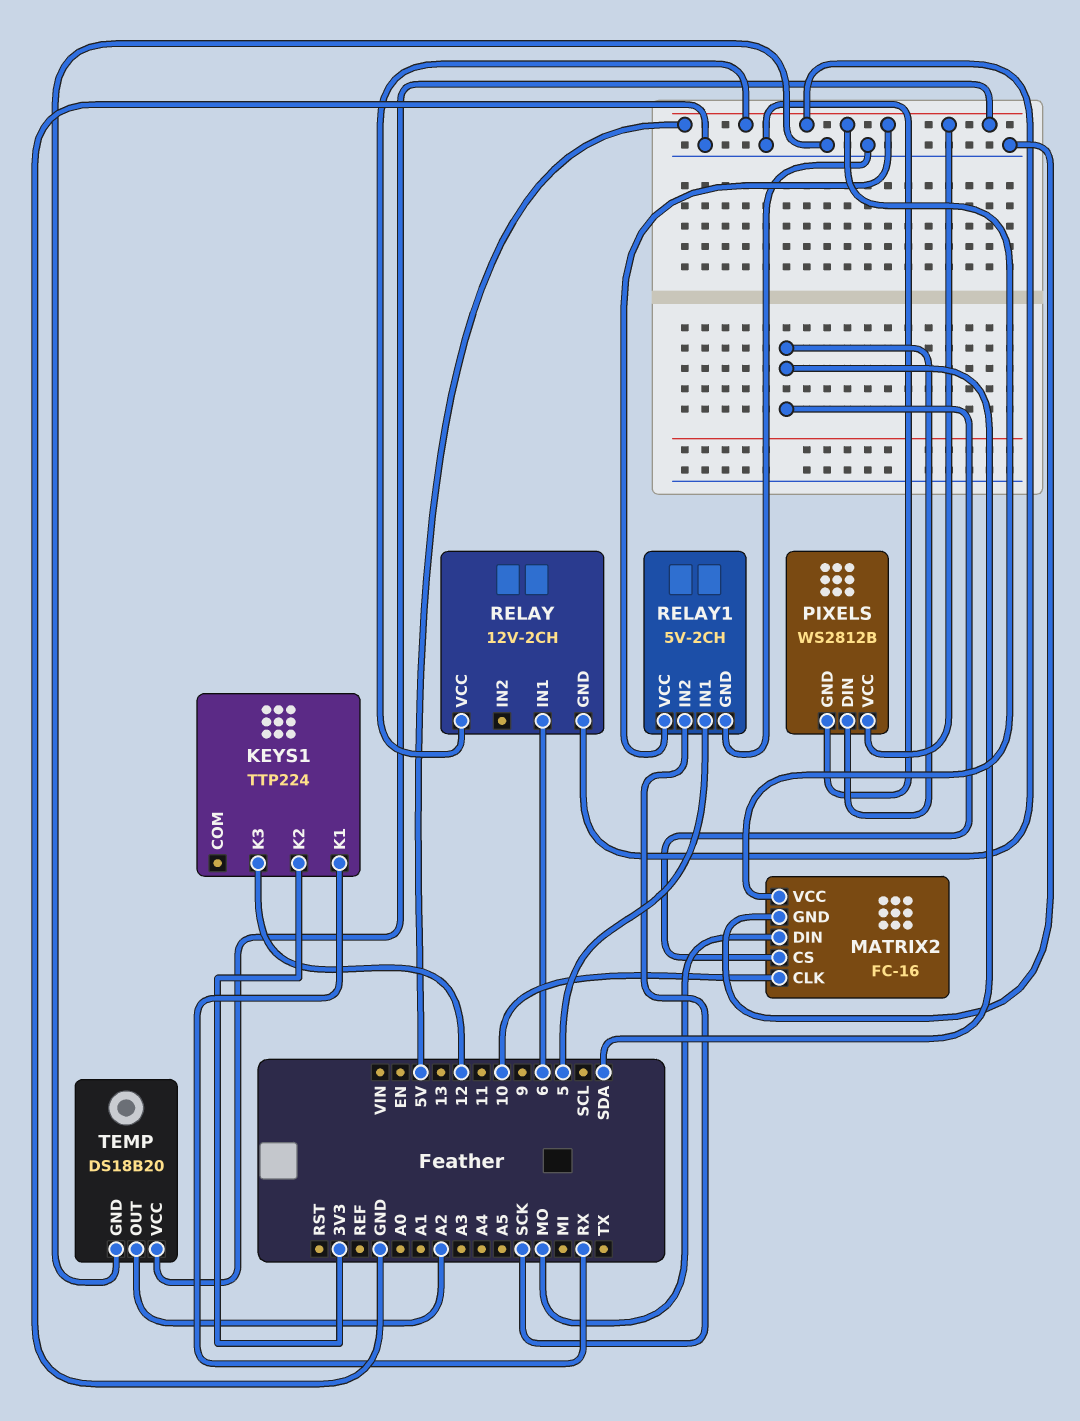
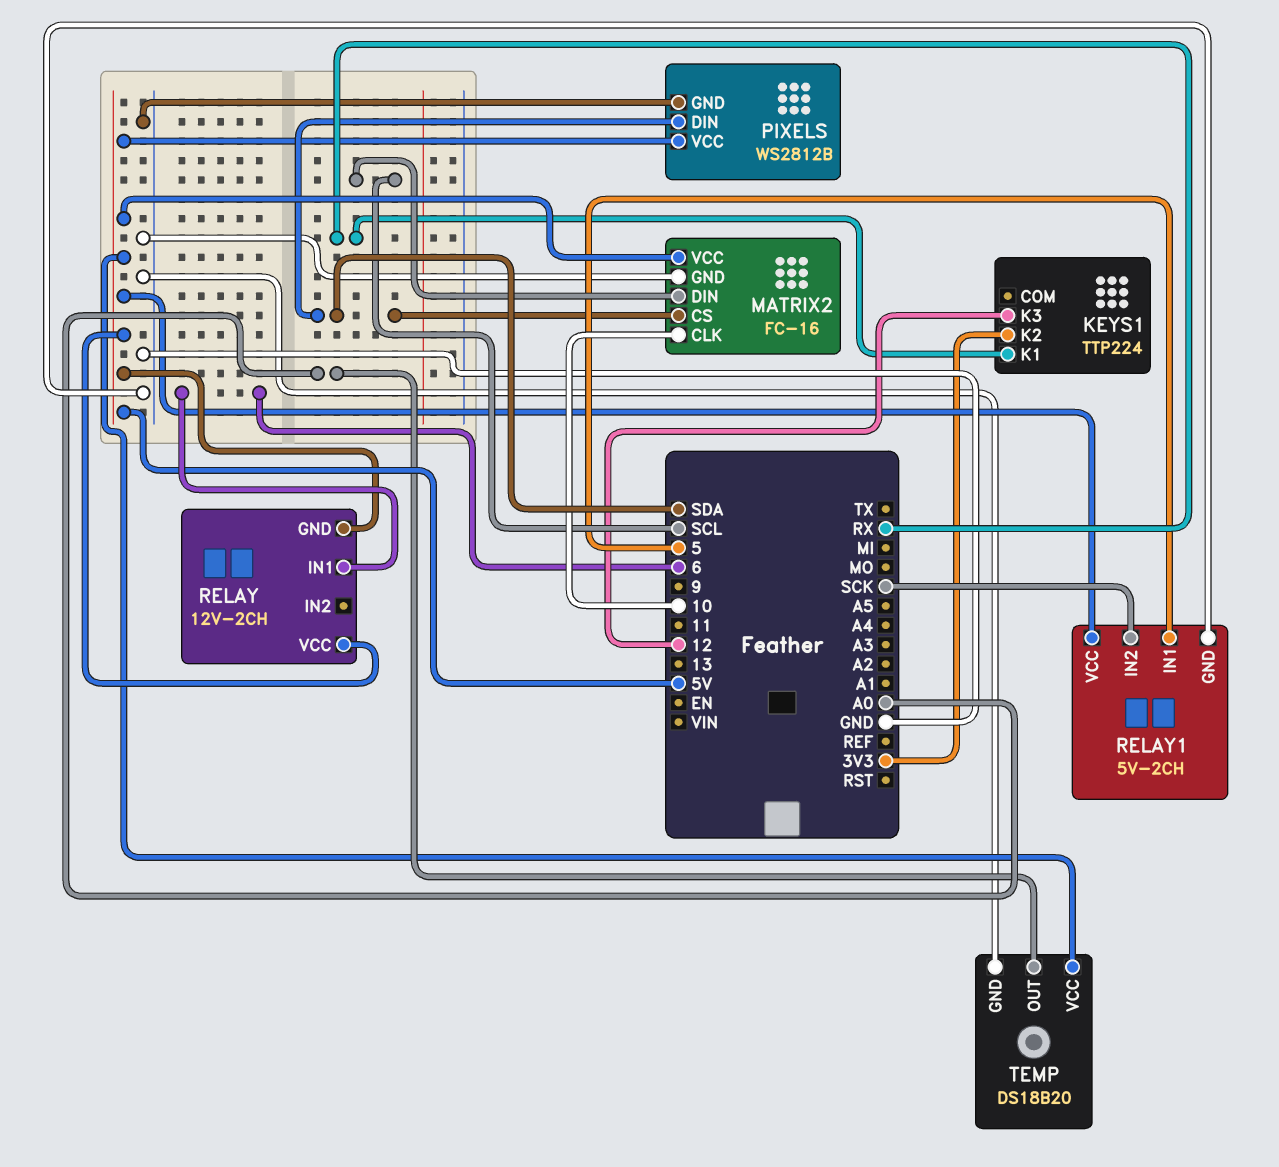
MATRIX2 pin DIN: MO -> SCL
TEMP pin OUT: A2 -> A0

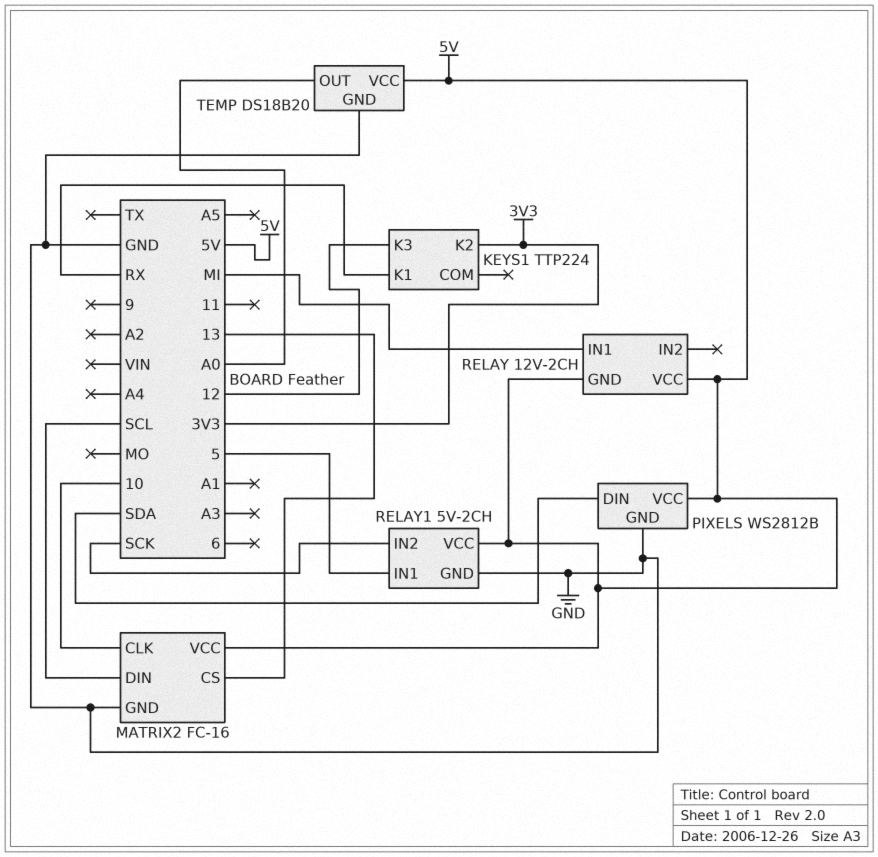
MATRIX2 pin CS: SDA -> 13
RELAY pin IN1: 6 -> MI

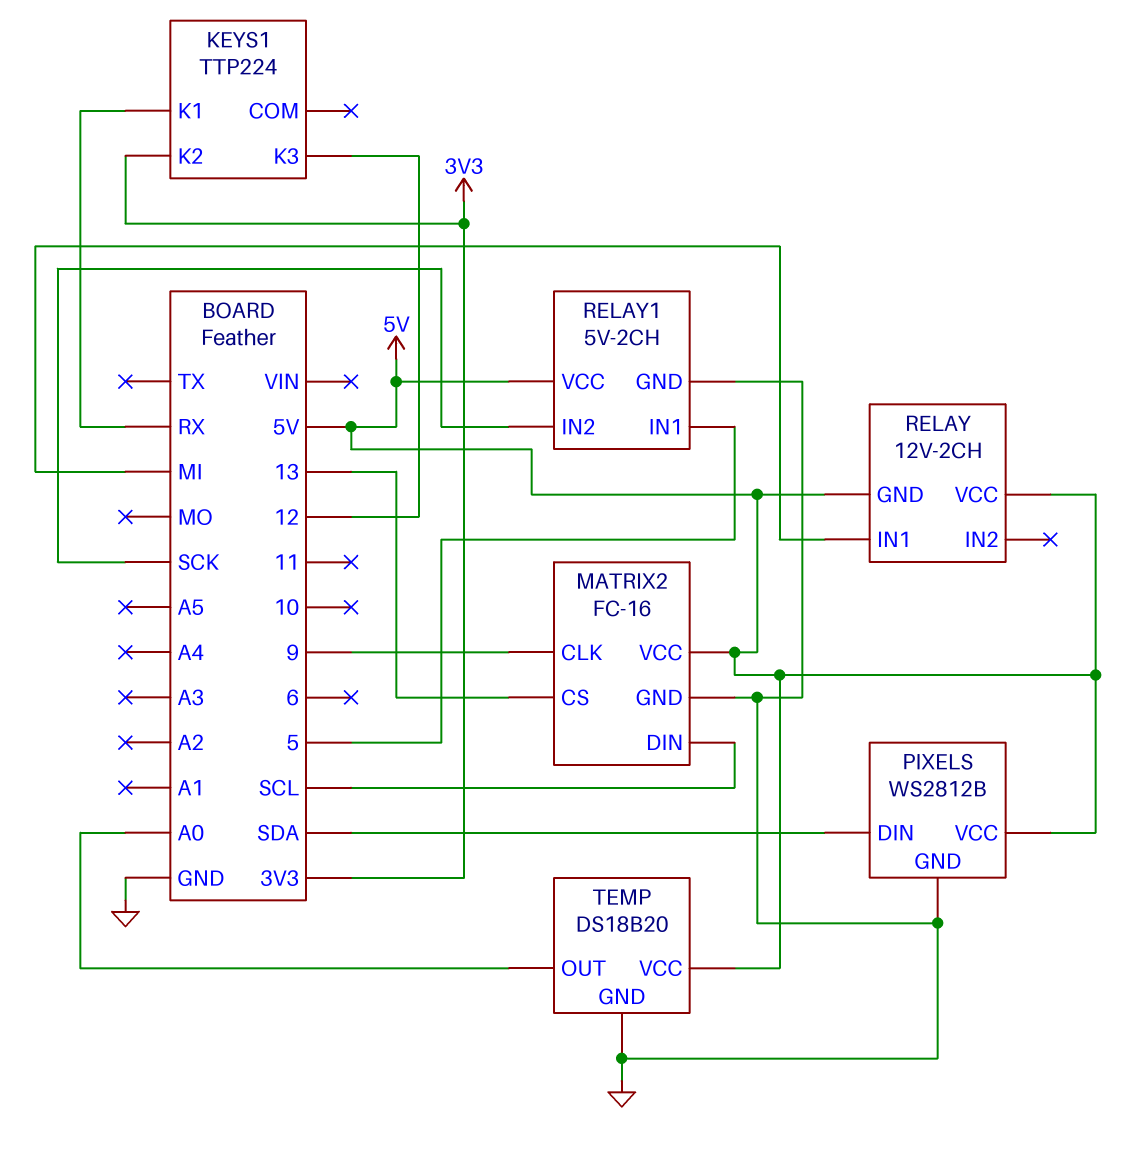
MATRIX2 pin CLK: 10 -> 9

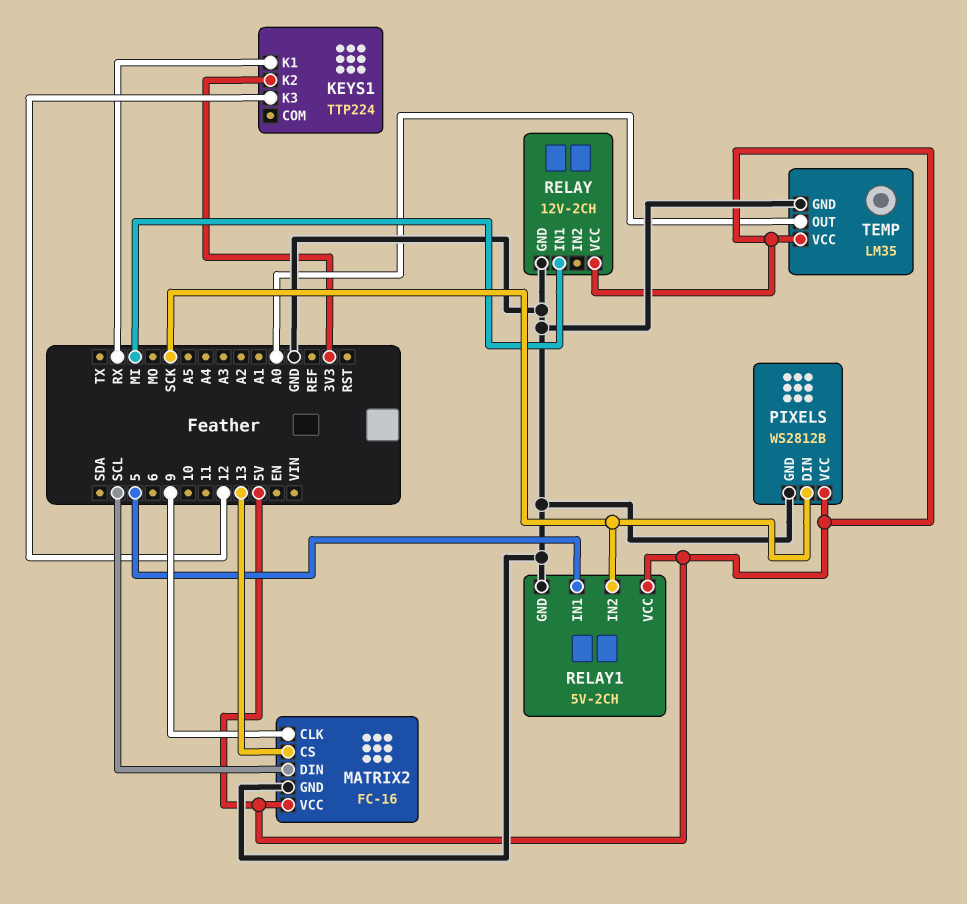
PIXELS pin DIN: SDA -> SCK
RELAY pin GND: 5V -> GND
TEMP: DS18B20 -> LM35

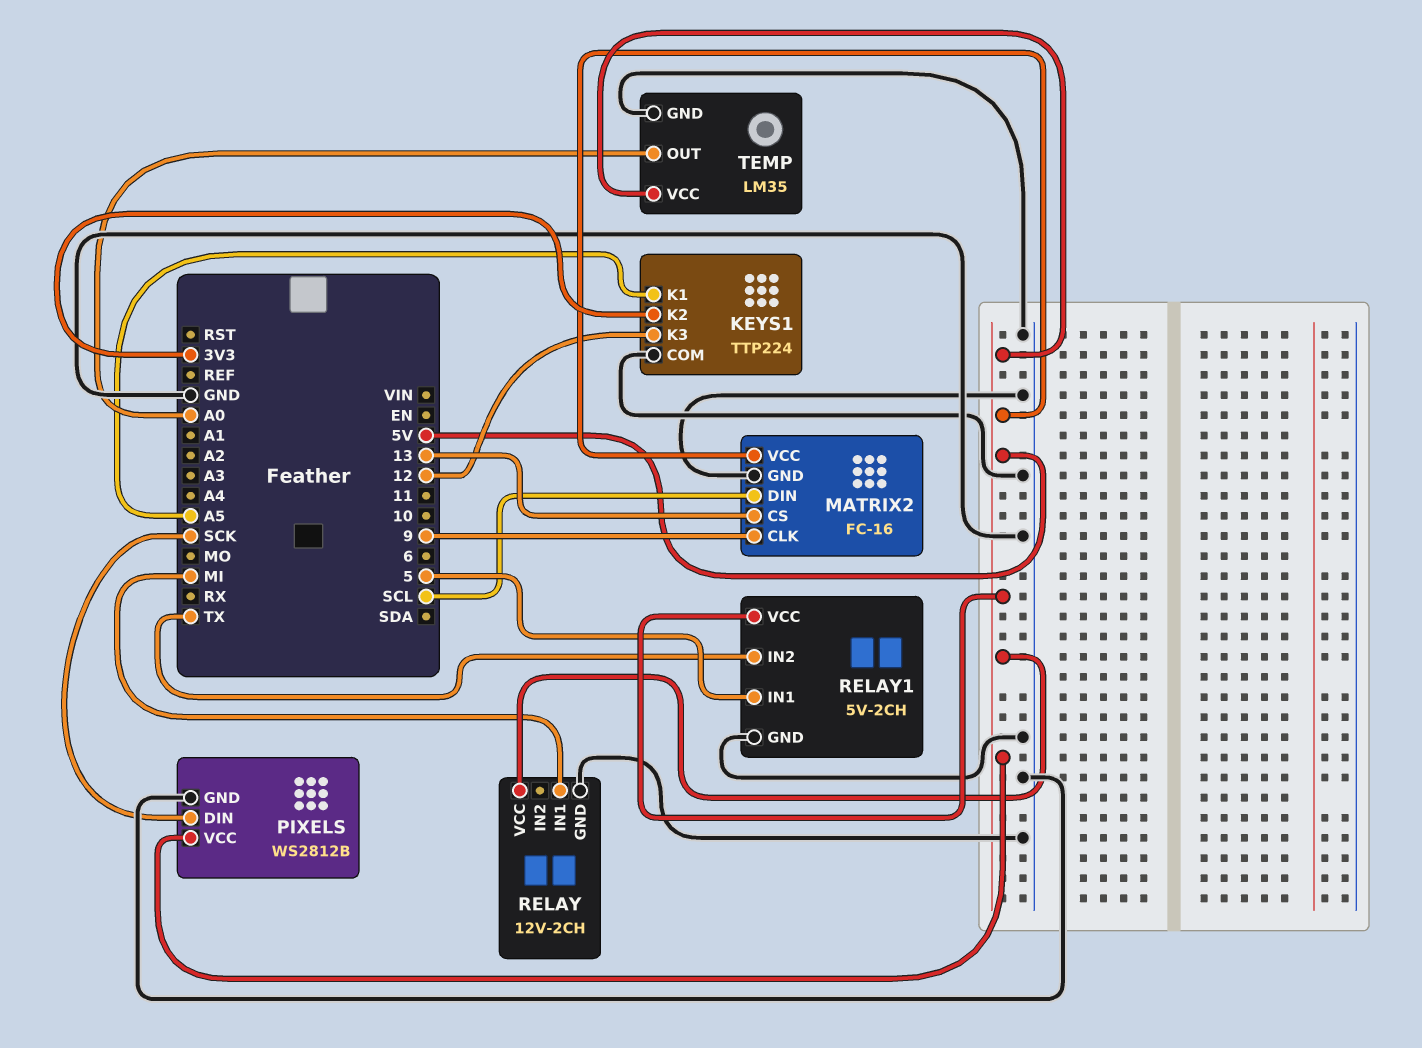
KEYS1 pin COM: none -> GND
KEYS1 pin K1: RX -> A5
RELAY1 pin IN2: SCK -> TX

